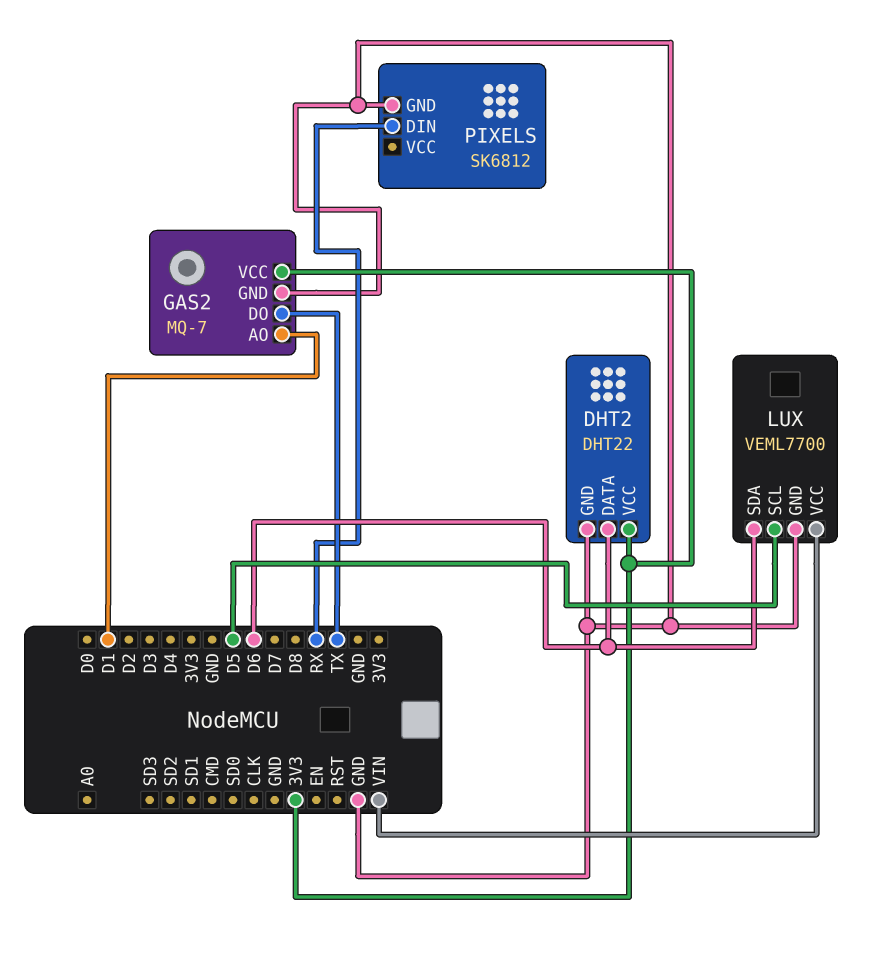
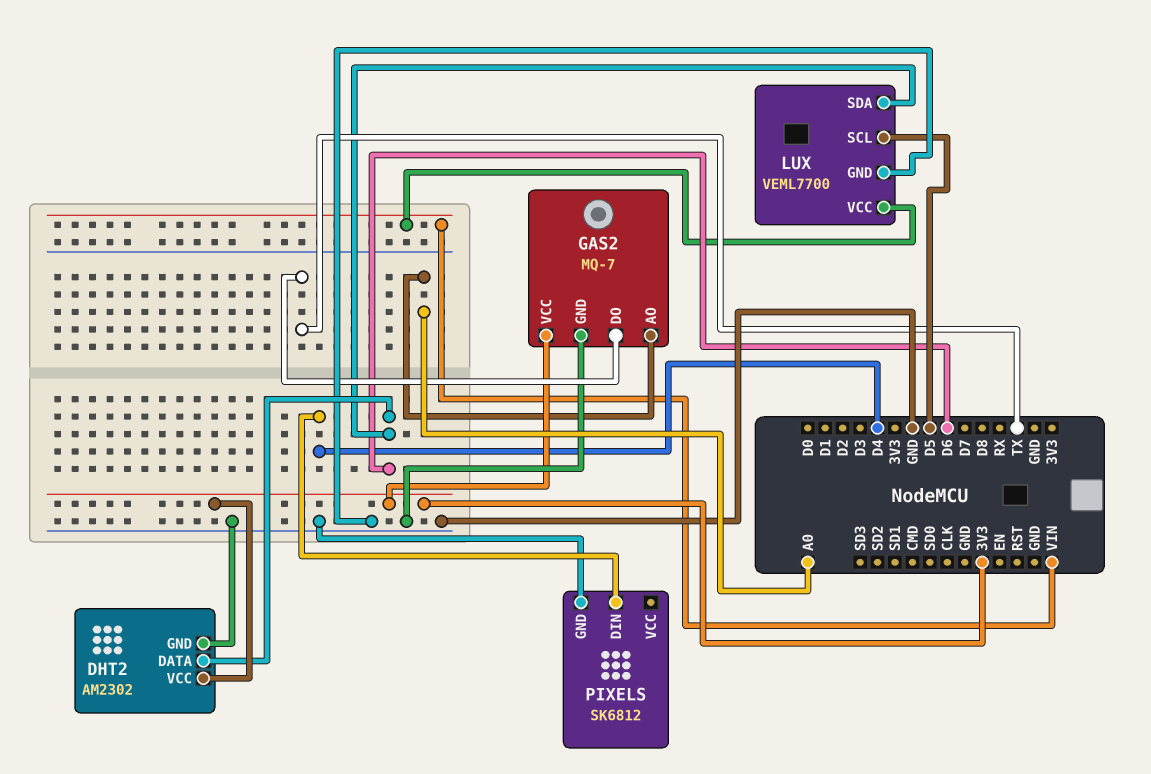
DHT2: DHT22 -> AM2302
GAS2 pin AO: D1 -> A0
PIXELS pin DIN: RX -> D4

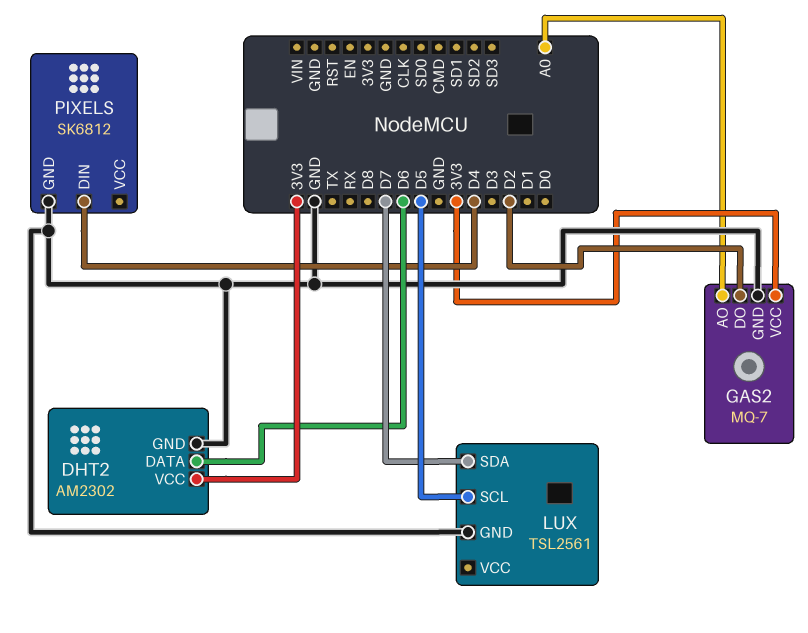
GAS2 pin DO: TX -> D2
LUX: VEML7700 -> TSL2561
LUX pin SDA: D6 -> D7
LUX pin VCC: VIN -> none

